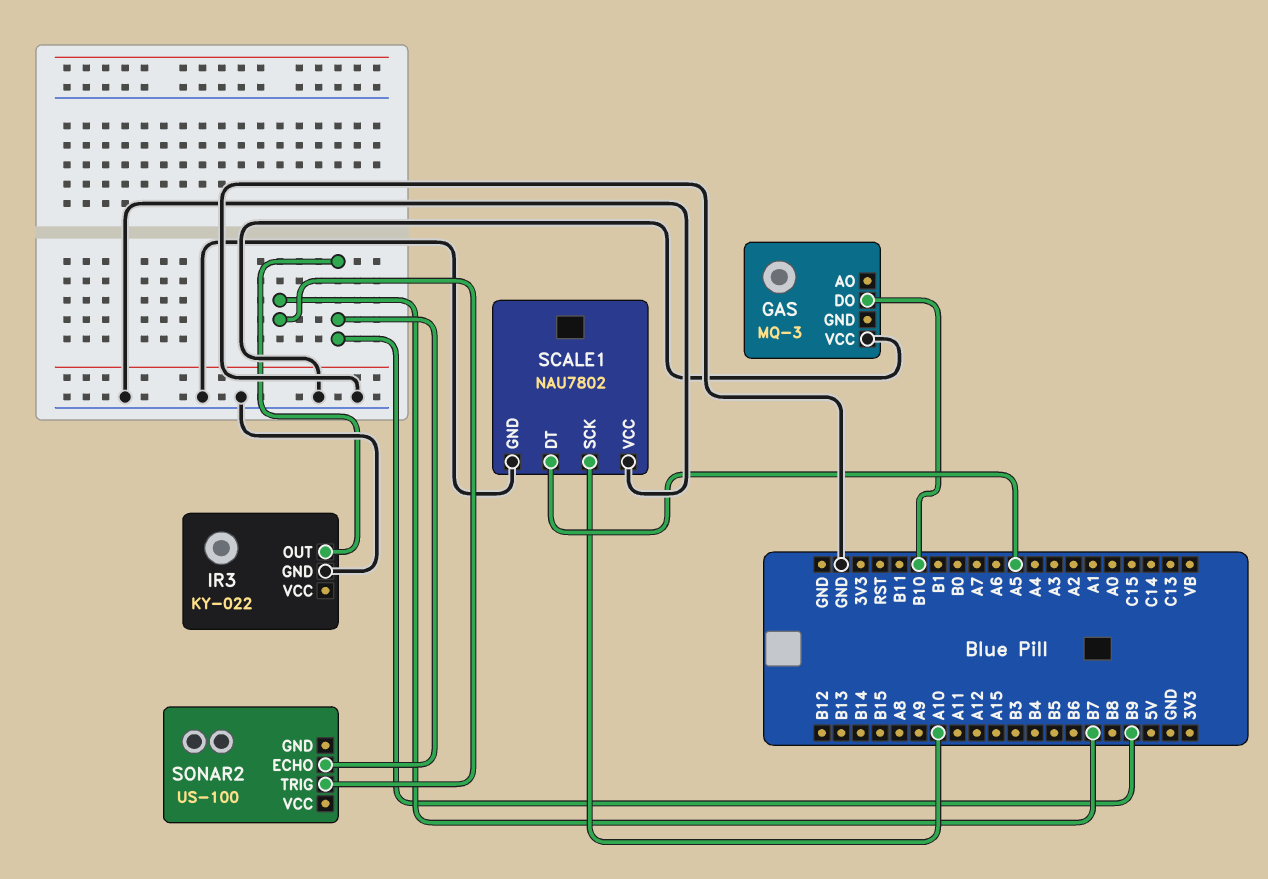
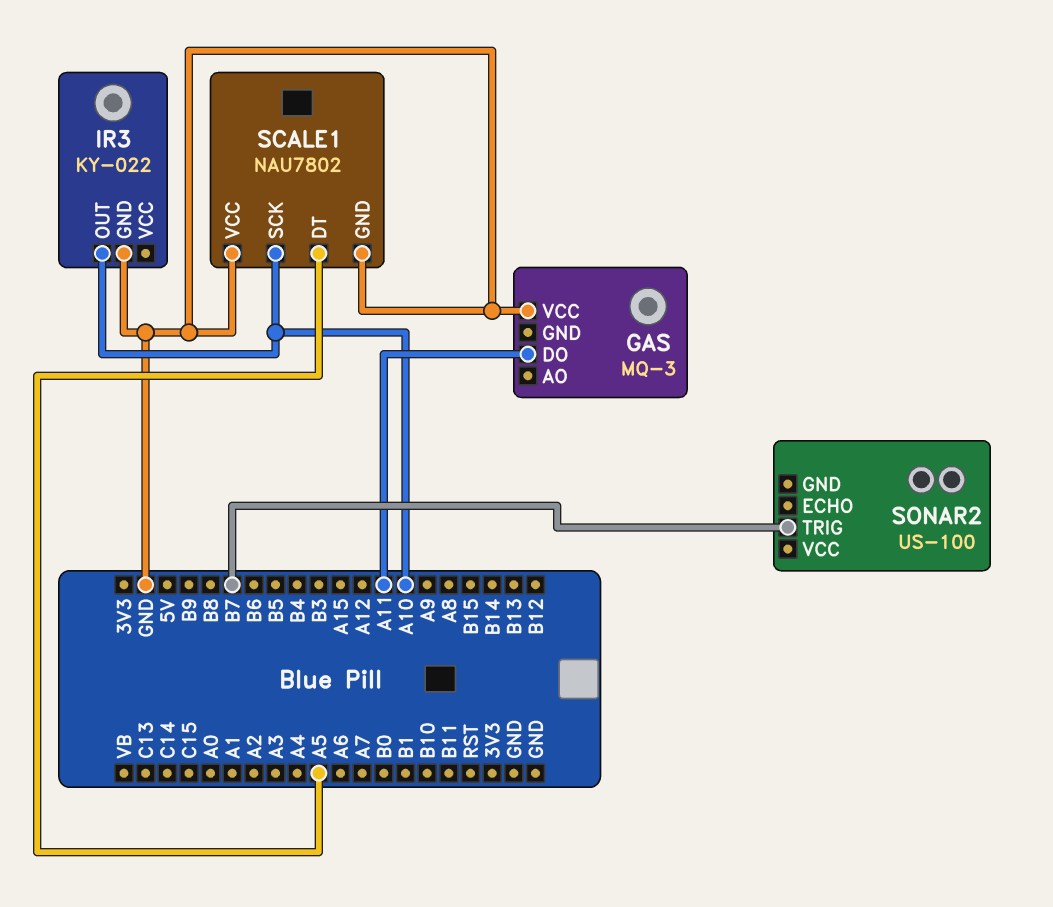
GAS pin DO: B10 -> A11
IR3 pin OUT: B9 -> A10
SONAR2 pin ECHO: B9 -> none

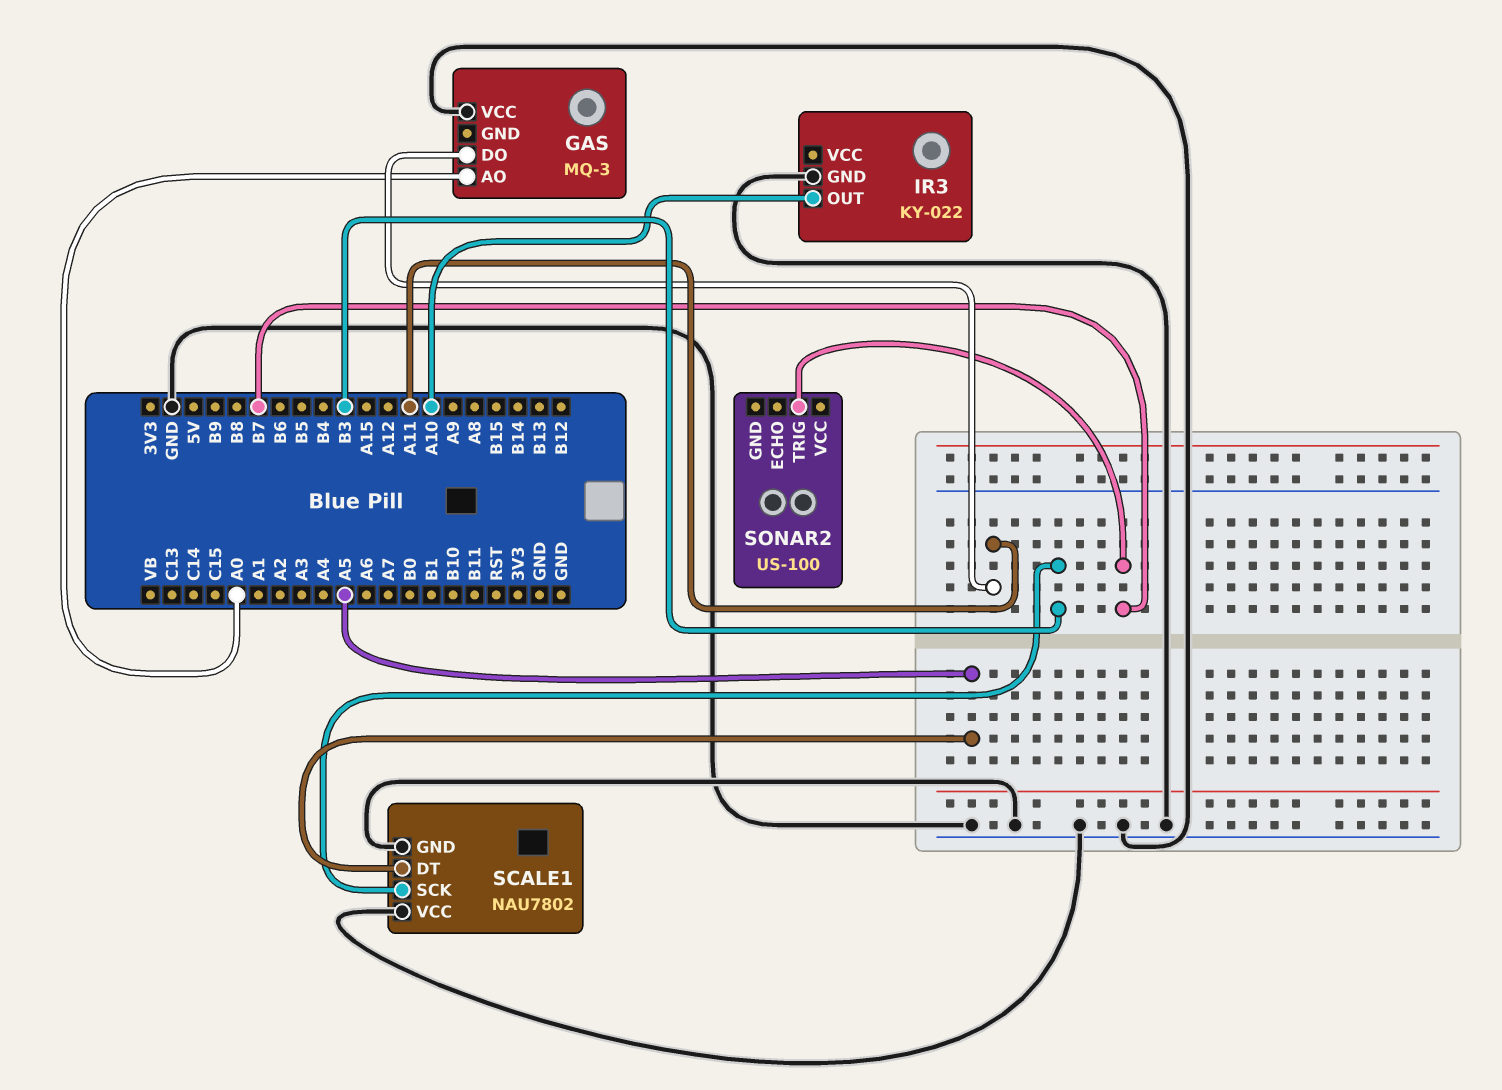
GAS pin AO: none -> A0
SCALE1 pin SCK: A10 -> B3

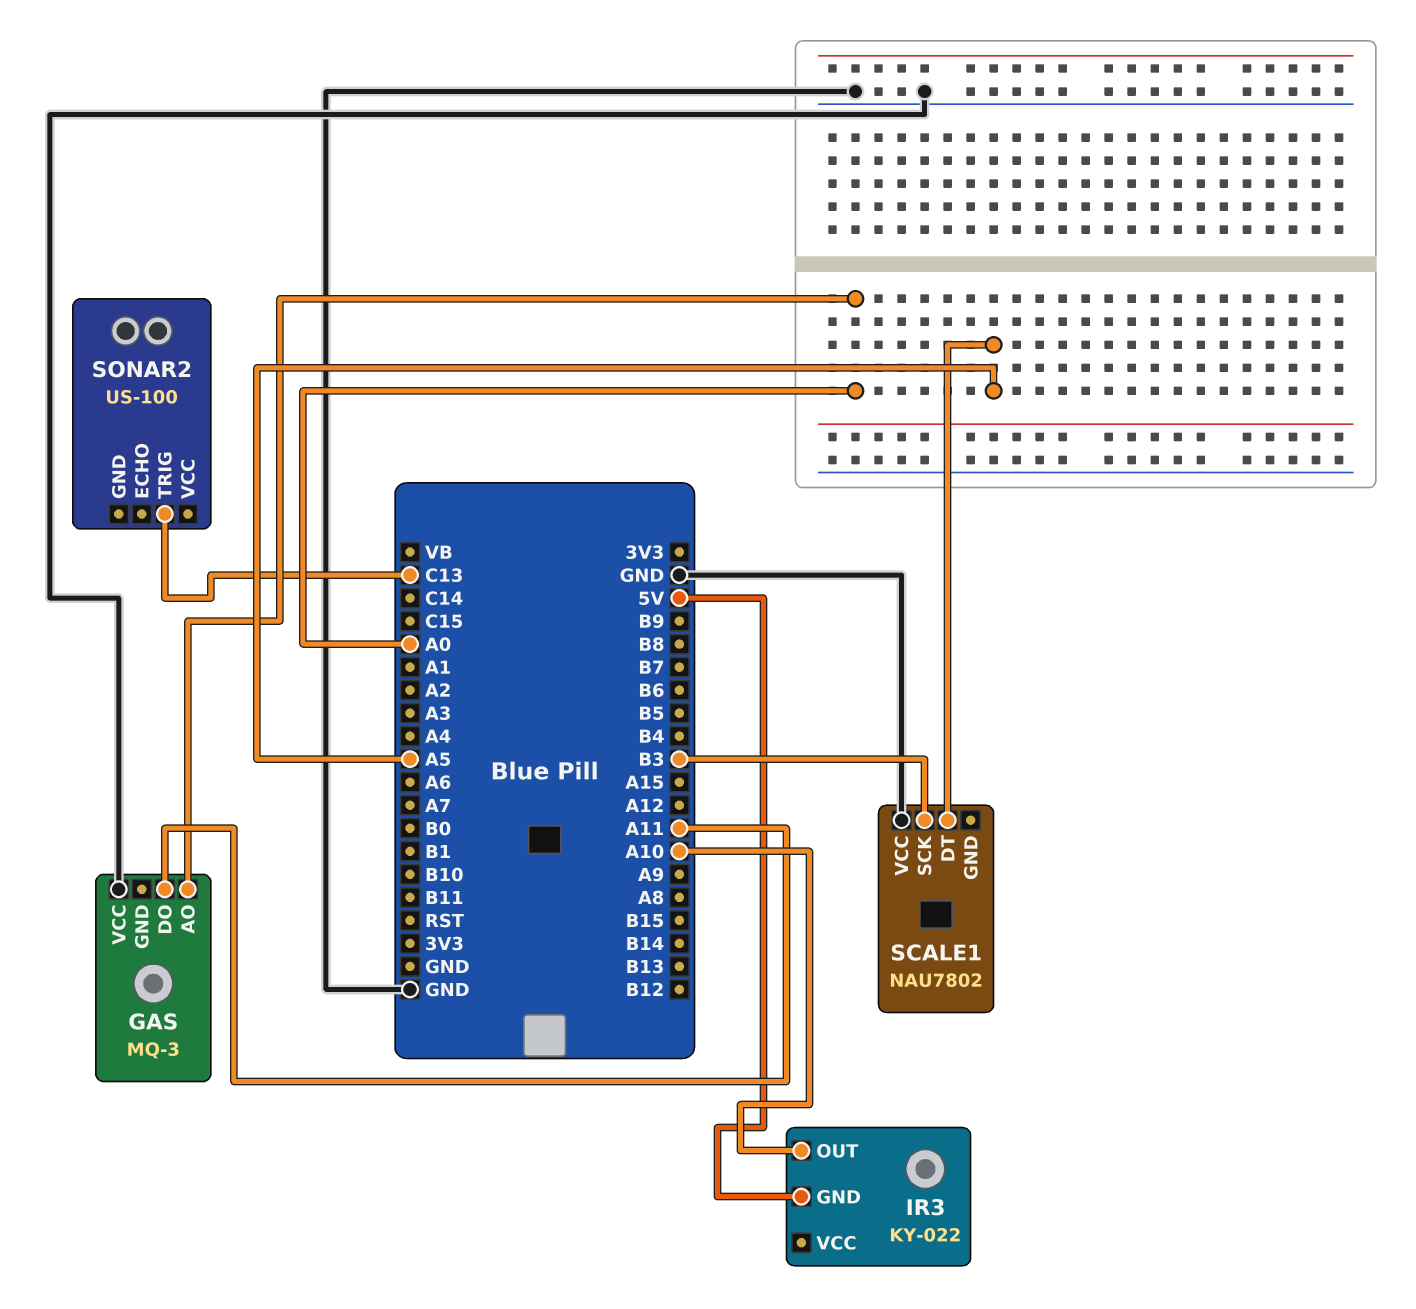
IR3 pin GND: GND -> 5V
SCALE1 pin GND: GND -> none
SONAR2 pin TRIG: B7 -> C13

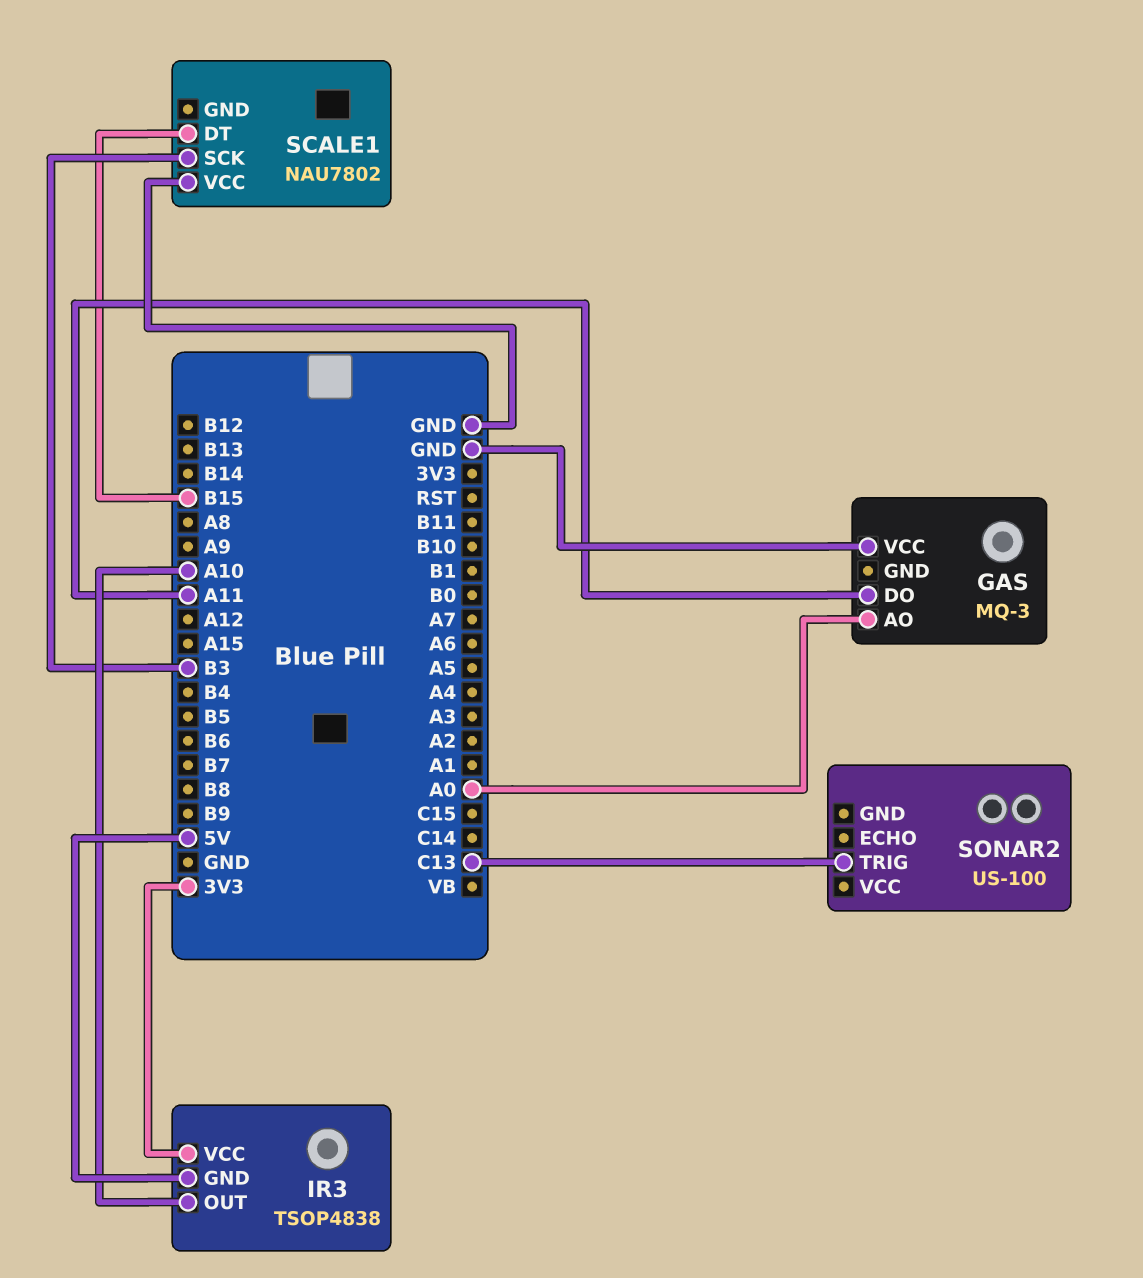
IR3: KY-022 -> TSOP4838
IR3 pin VCC: none -> 3V3
SCALE1 pin DT: A5 -> B15

